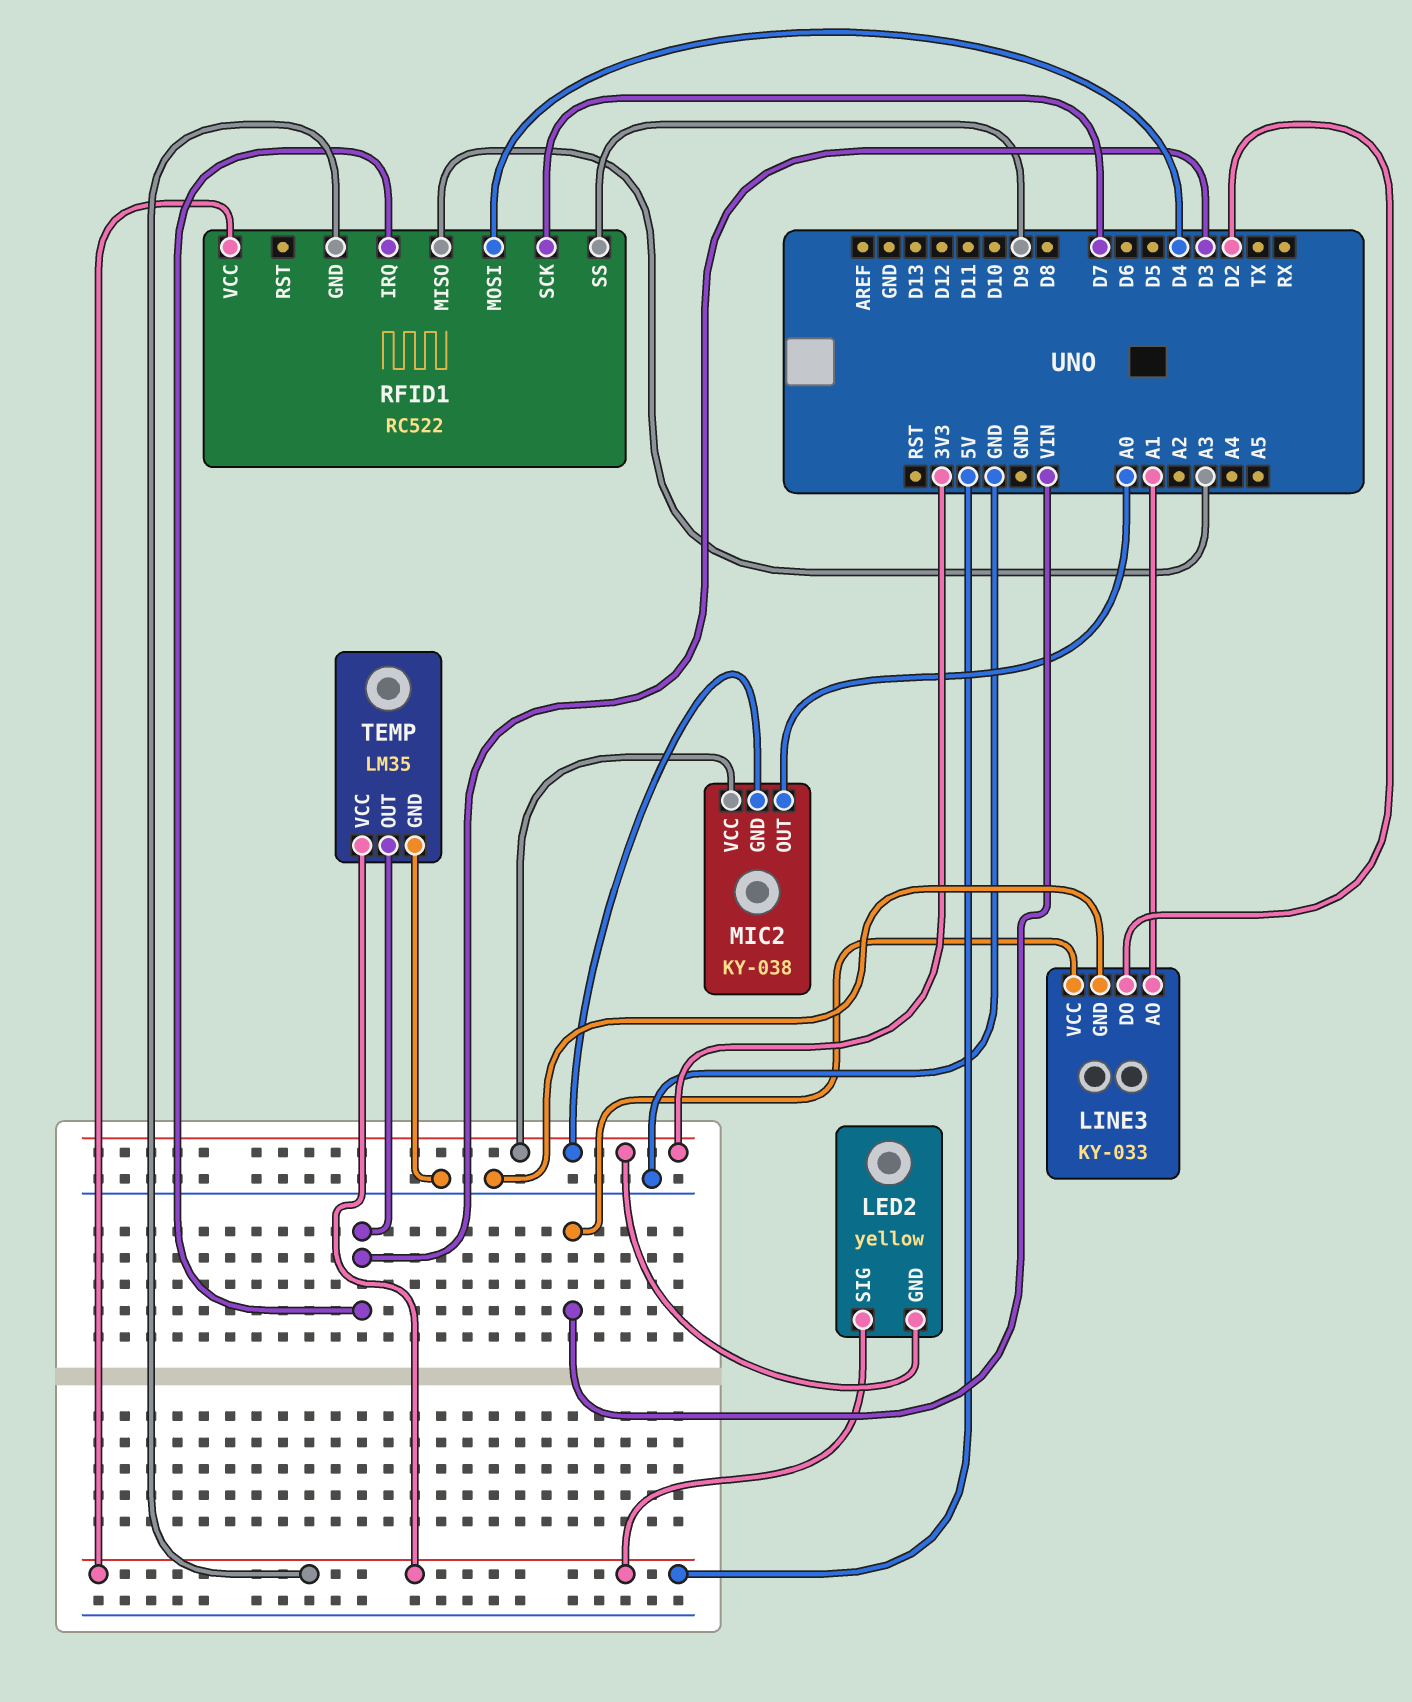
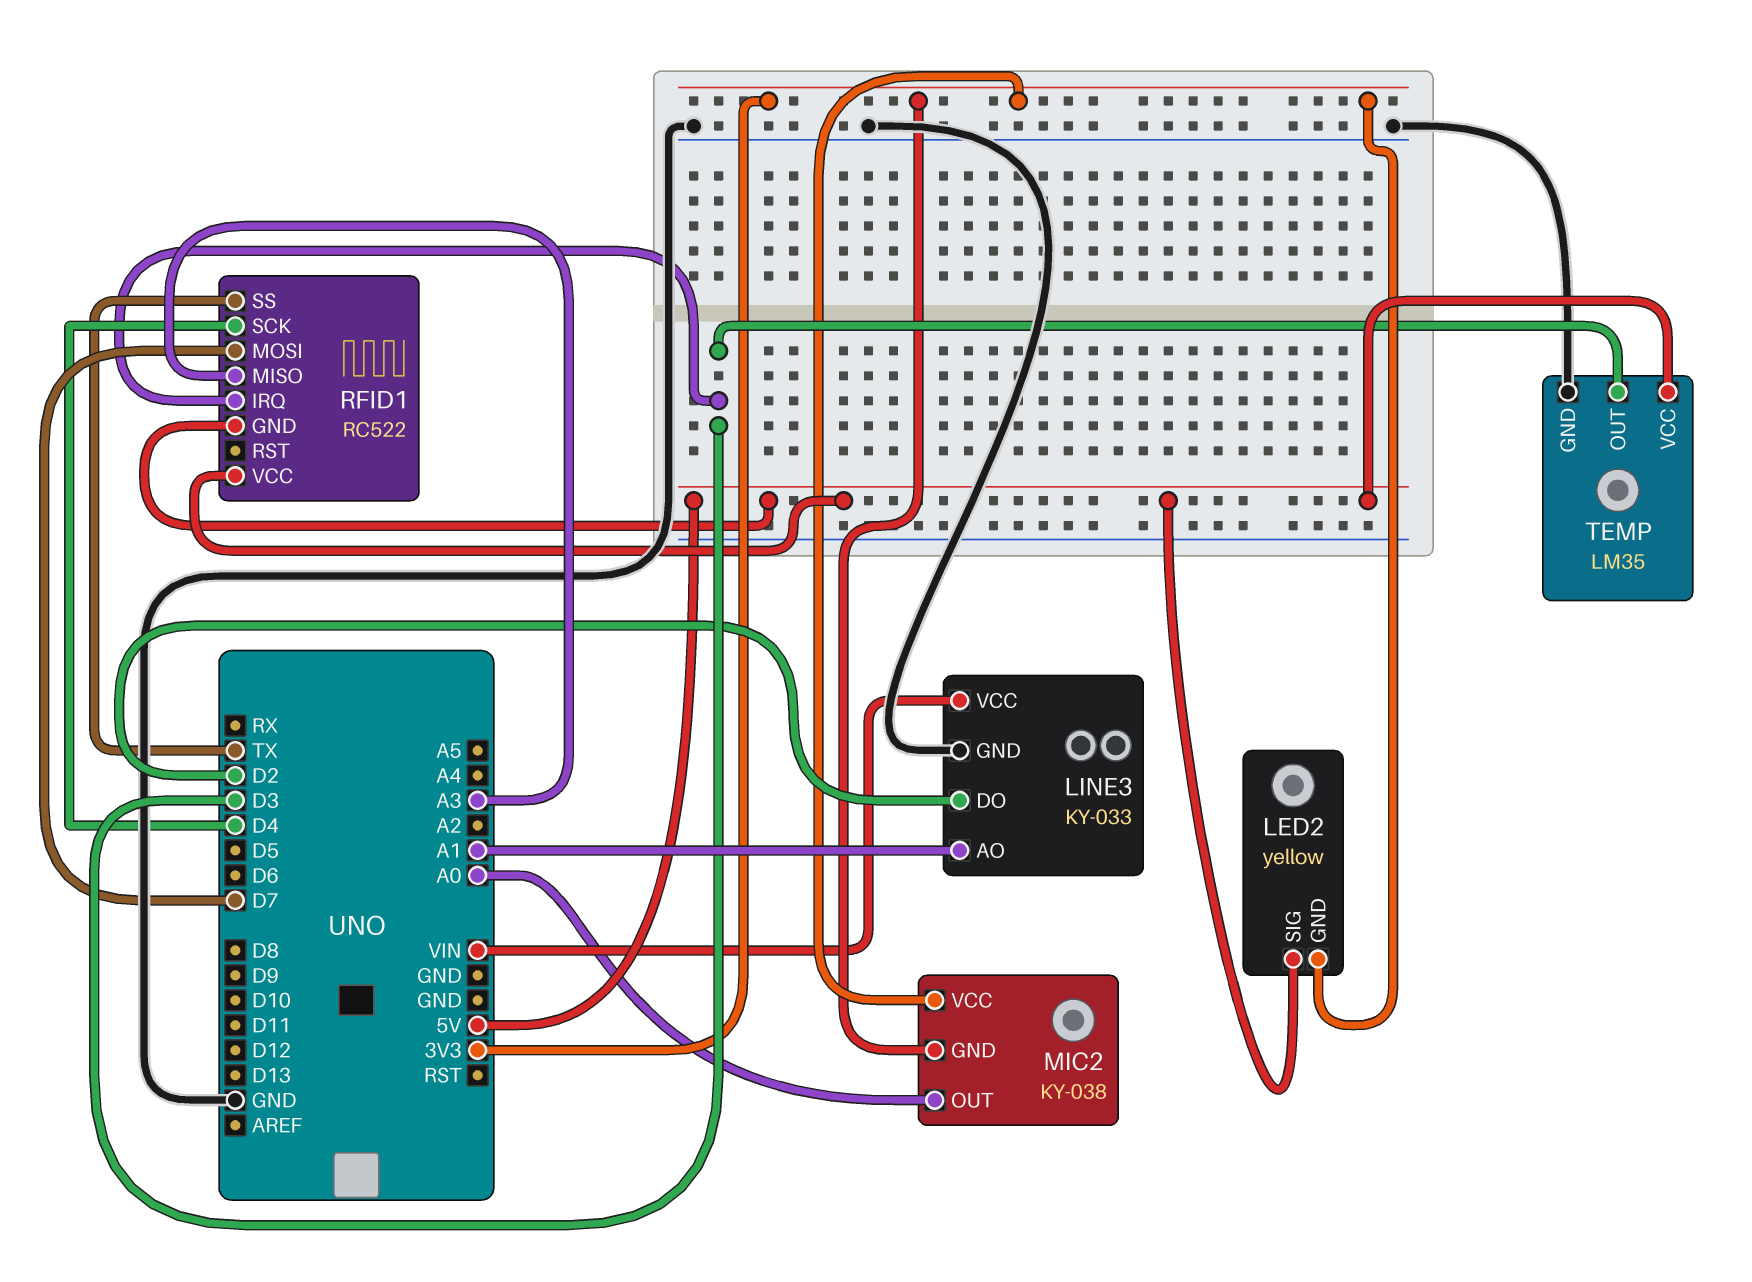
RFID1 pin MOSI: D4 -> D7
RFID1 pin SCK: D7 -> D4
RFID1 pin SS: D9 -> TX

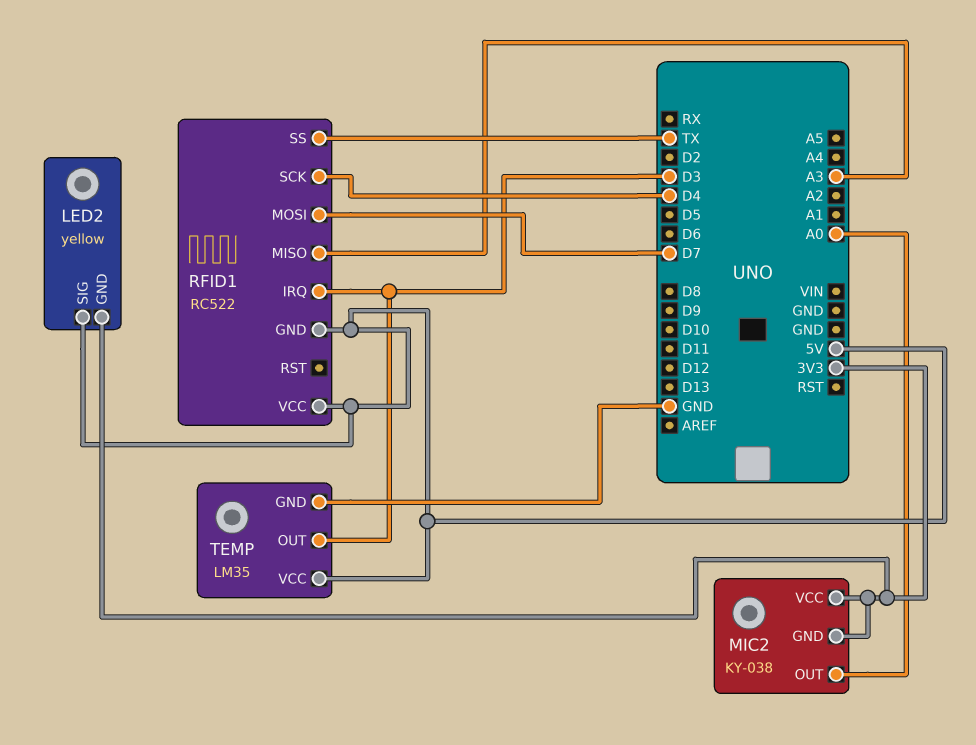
LINE3: KY-033 -> none
LINE3 pin AO: A1 -> none
LINE3 pin DO: D2 -> none
LINE3 pin GND: GND -> none
LINE3 pin VCC: VIN -> none

